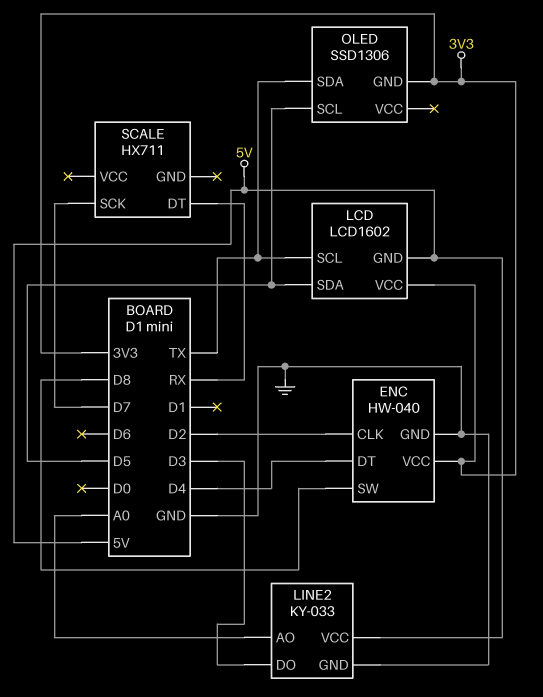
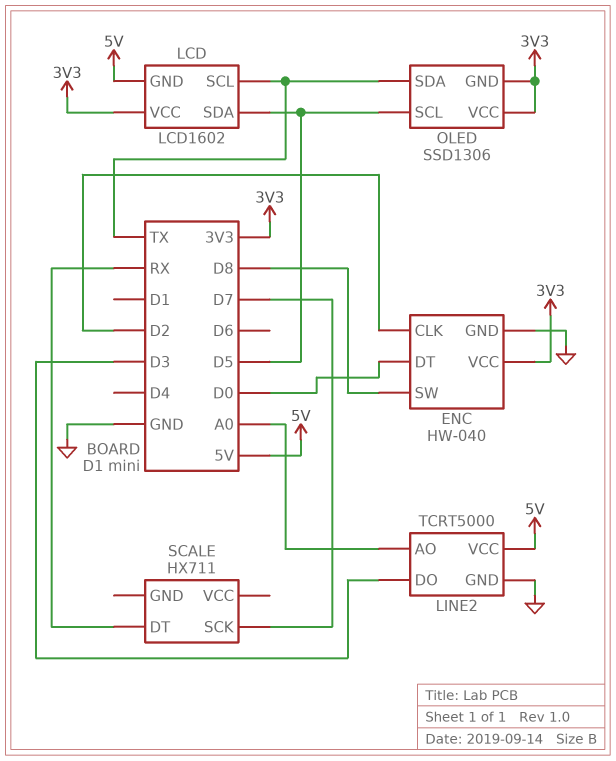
ENC pin DT: D4 -> D0
LINE2: KY-033 -> TCRT5000
OLED pin VCC: none -> 3V3

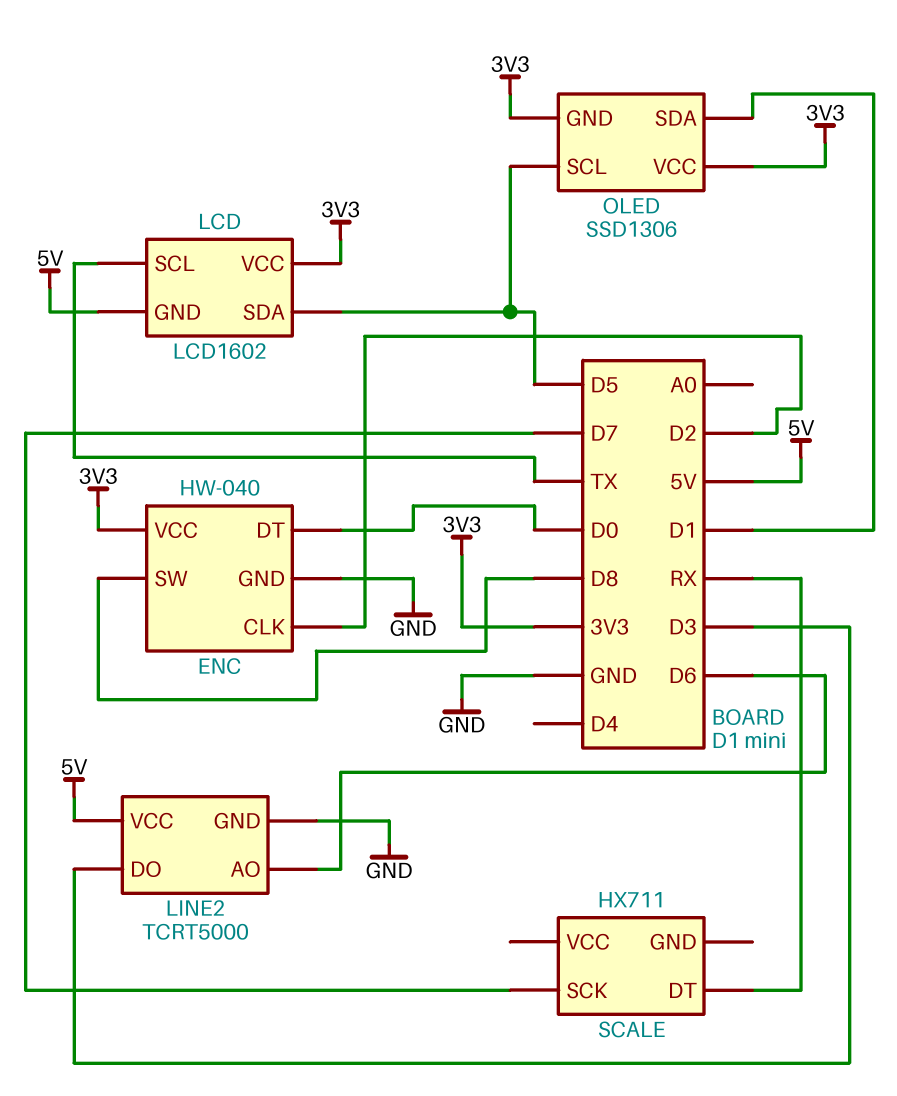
LINE2 pin AO: A0 -> D6
OLED pin SDA: TX -> D1

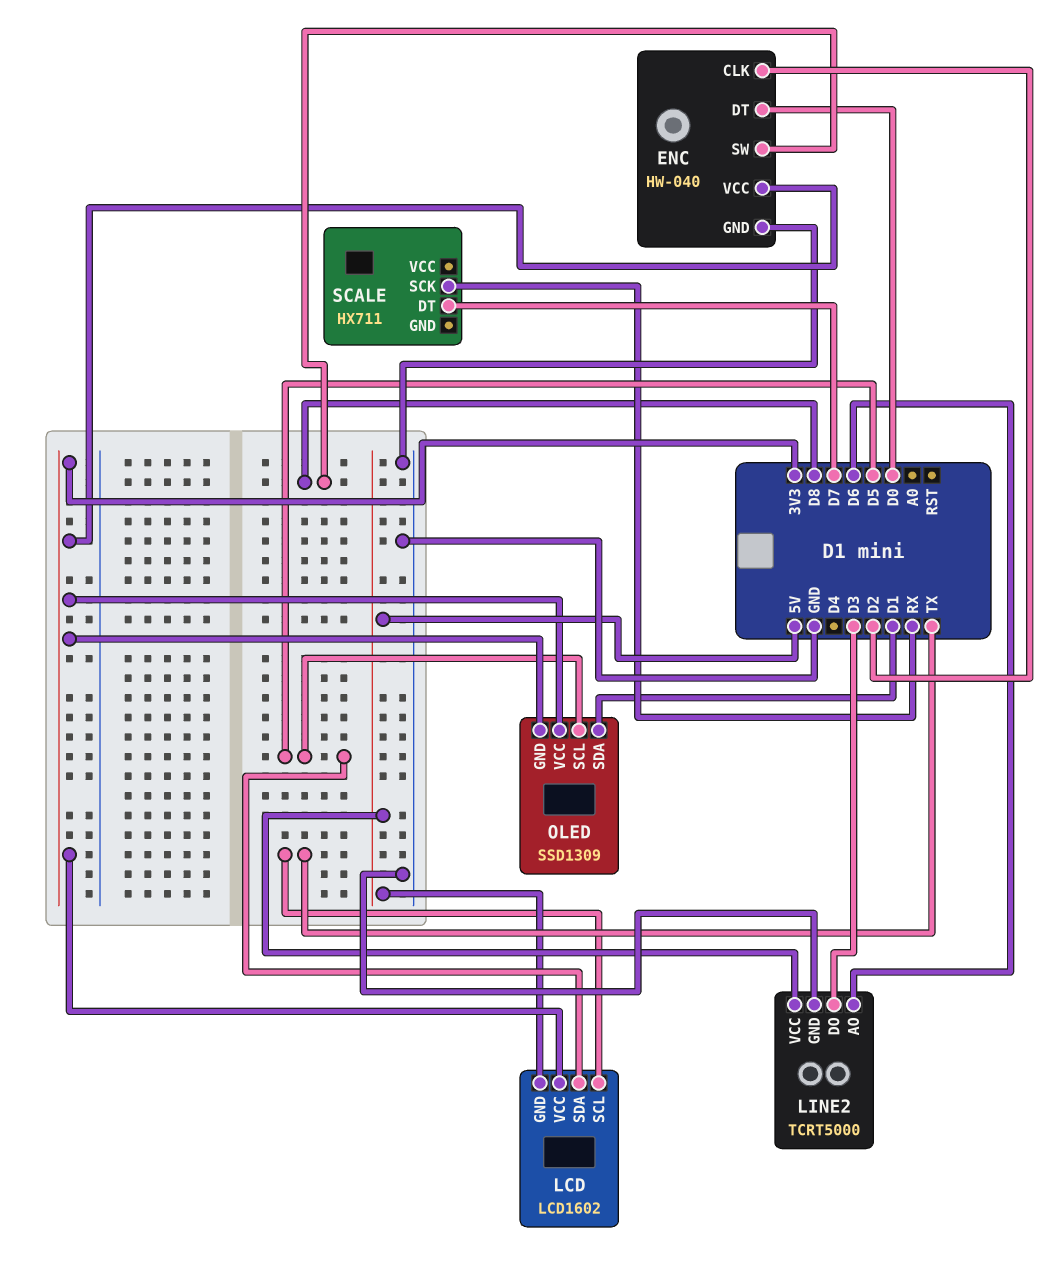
OLED: SSD1306 -> SSD1309
SCALE pin DT: RX -> D7
SCALE pin SCK: D7 -> RX

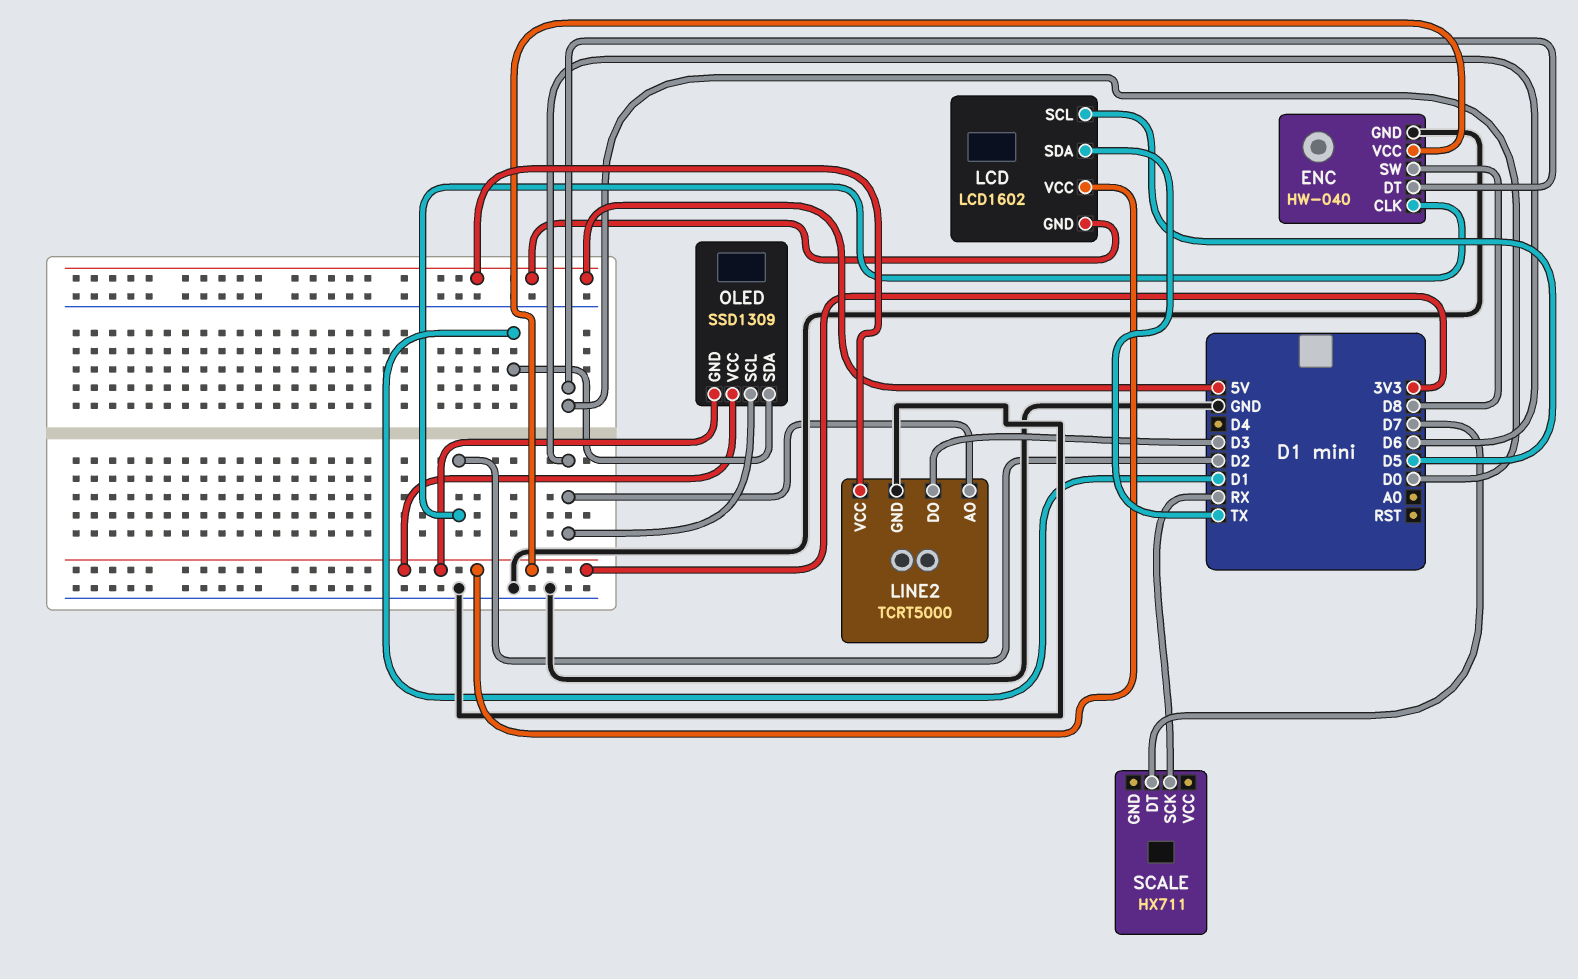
LCD pin SCL: TX -> D5
LCD pin SDA: D5 -> TX
OLED pin SCL: D5 -> D6

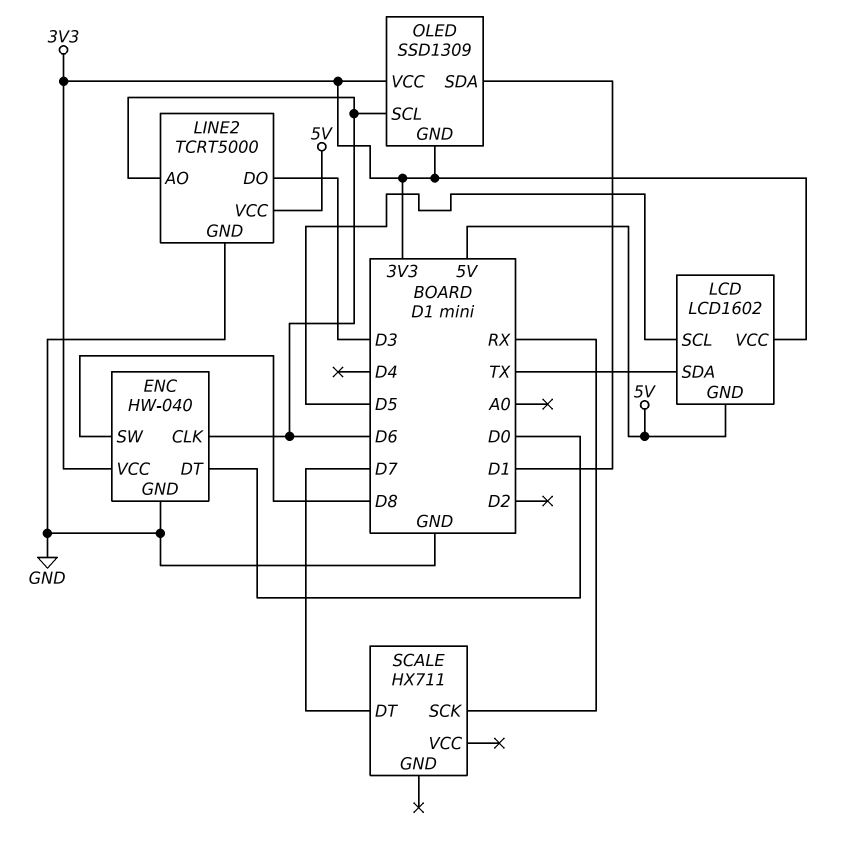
ENC pin CLK: D2 -> D6

